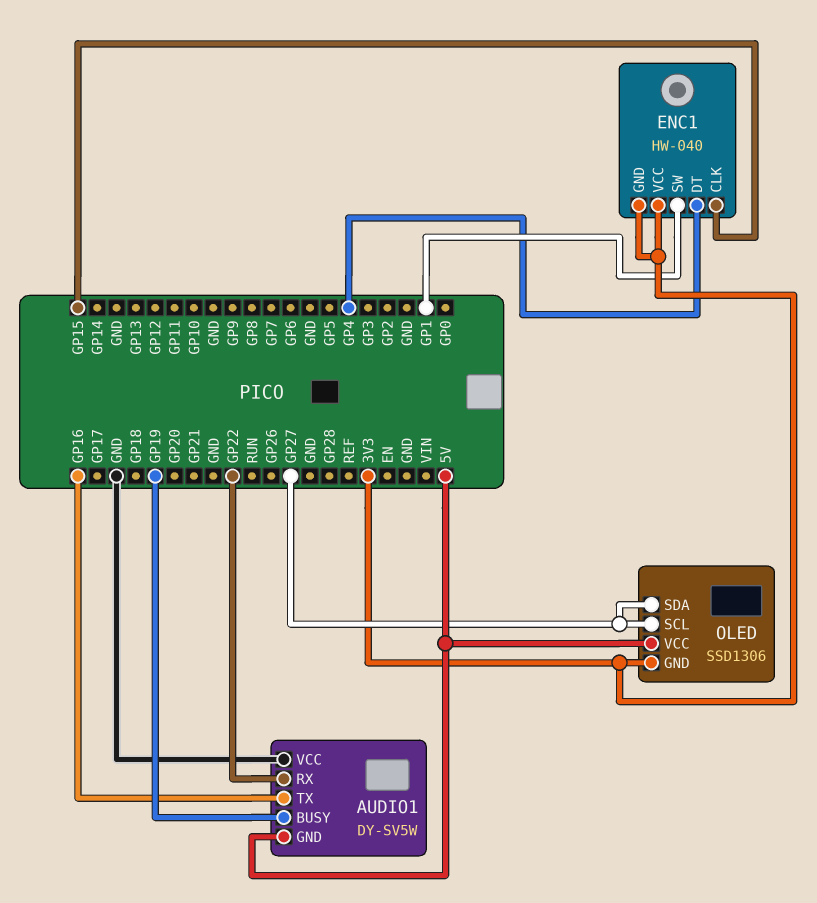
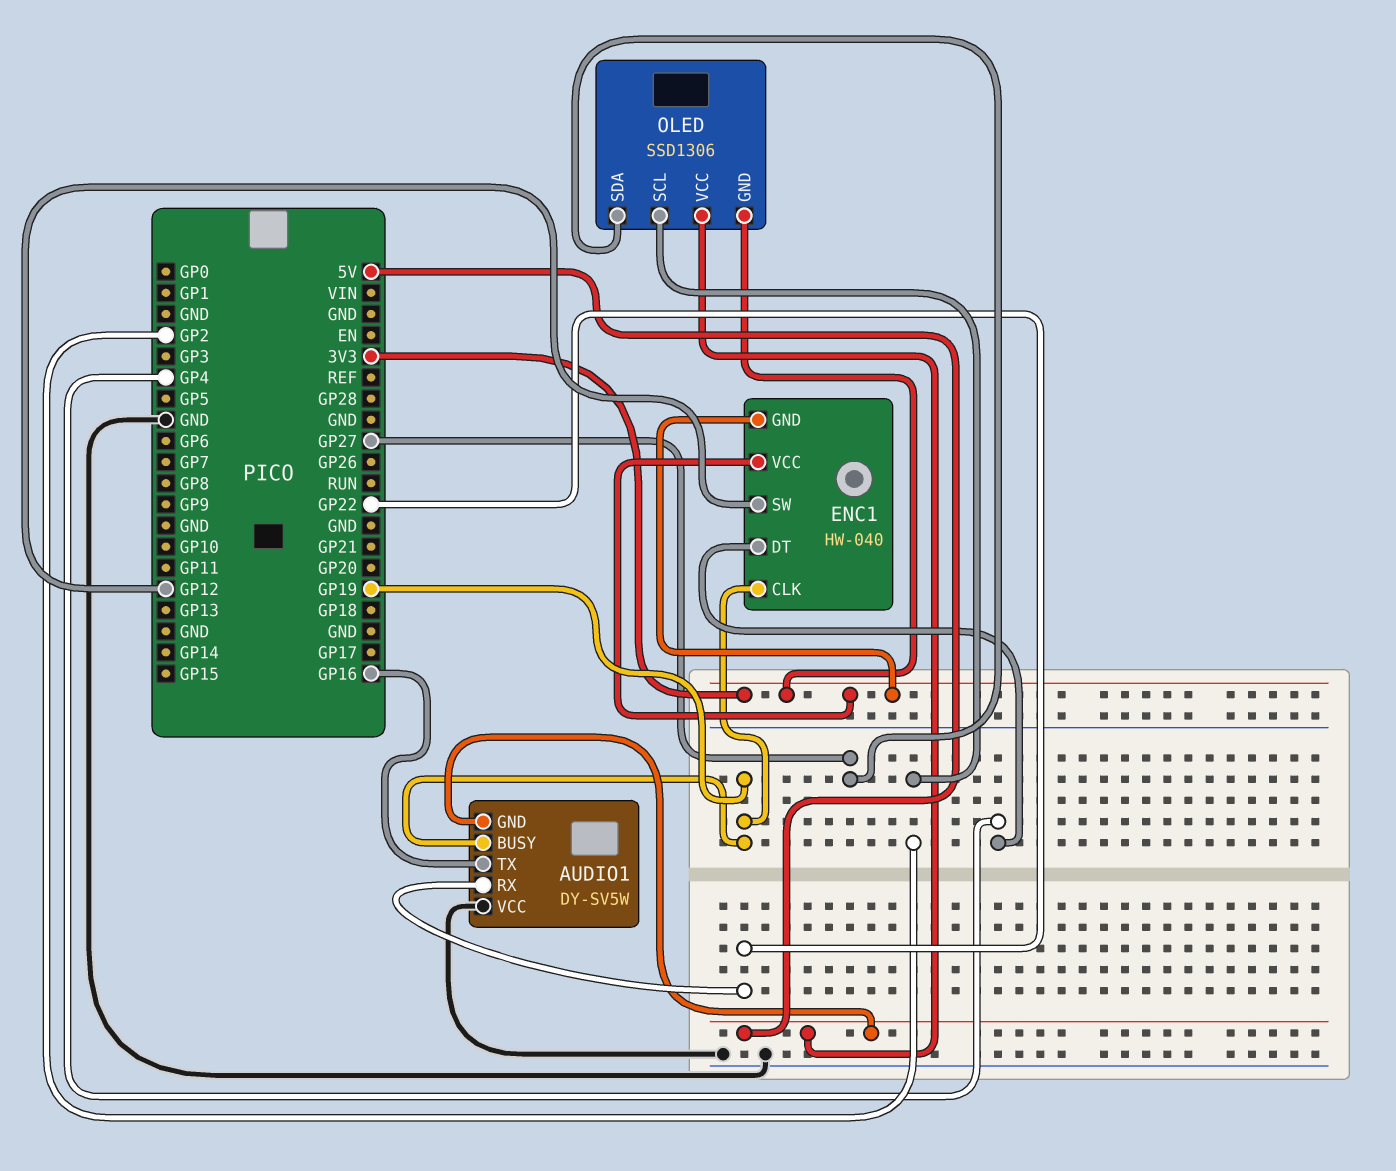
ENC1 pin CLK: GP15 -> GP19
ENC1 pin SW: GP1 -> GP12
OLED pin SCL: GP27 -> GP2

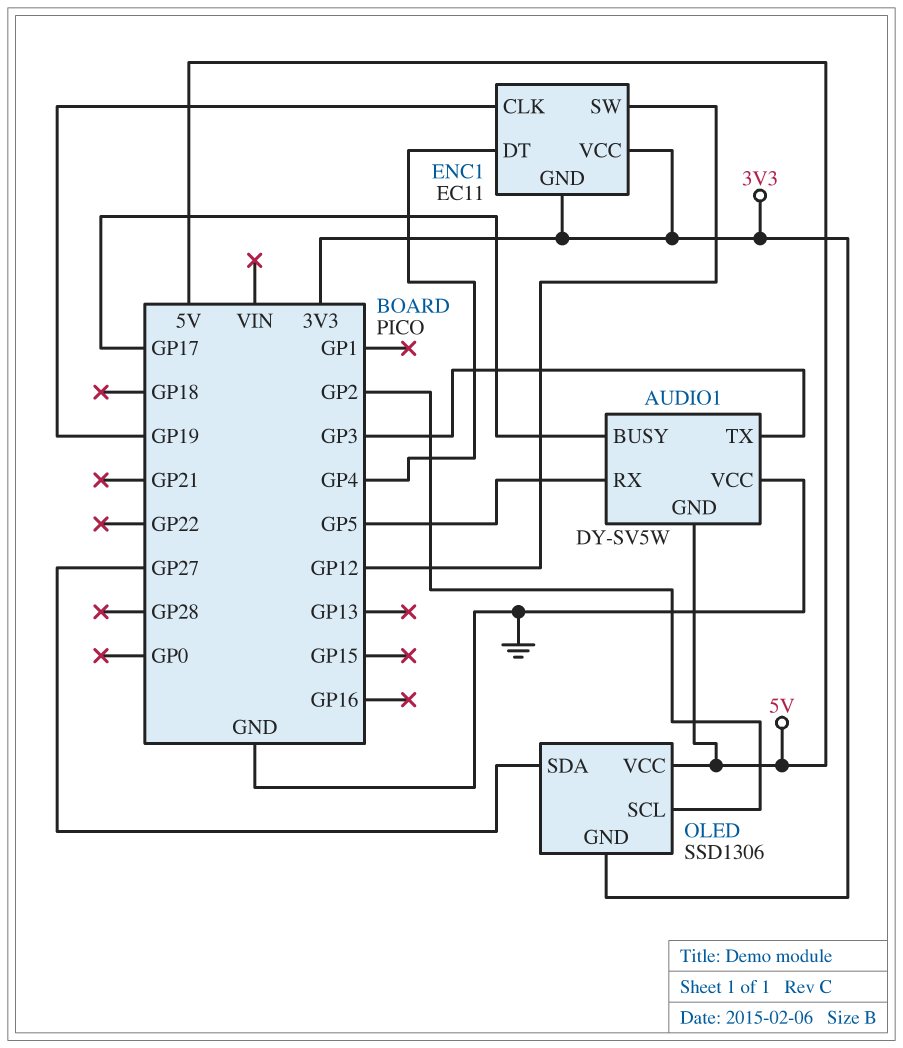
AUDIO1 pin BUSY: GP19 -> GP17
AUDIO1 pin RX: GP22 -> GP5
AUDIO1 pin TX: GP16 -> GP3
ENC1: HW-040 -> EC11

